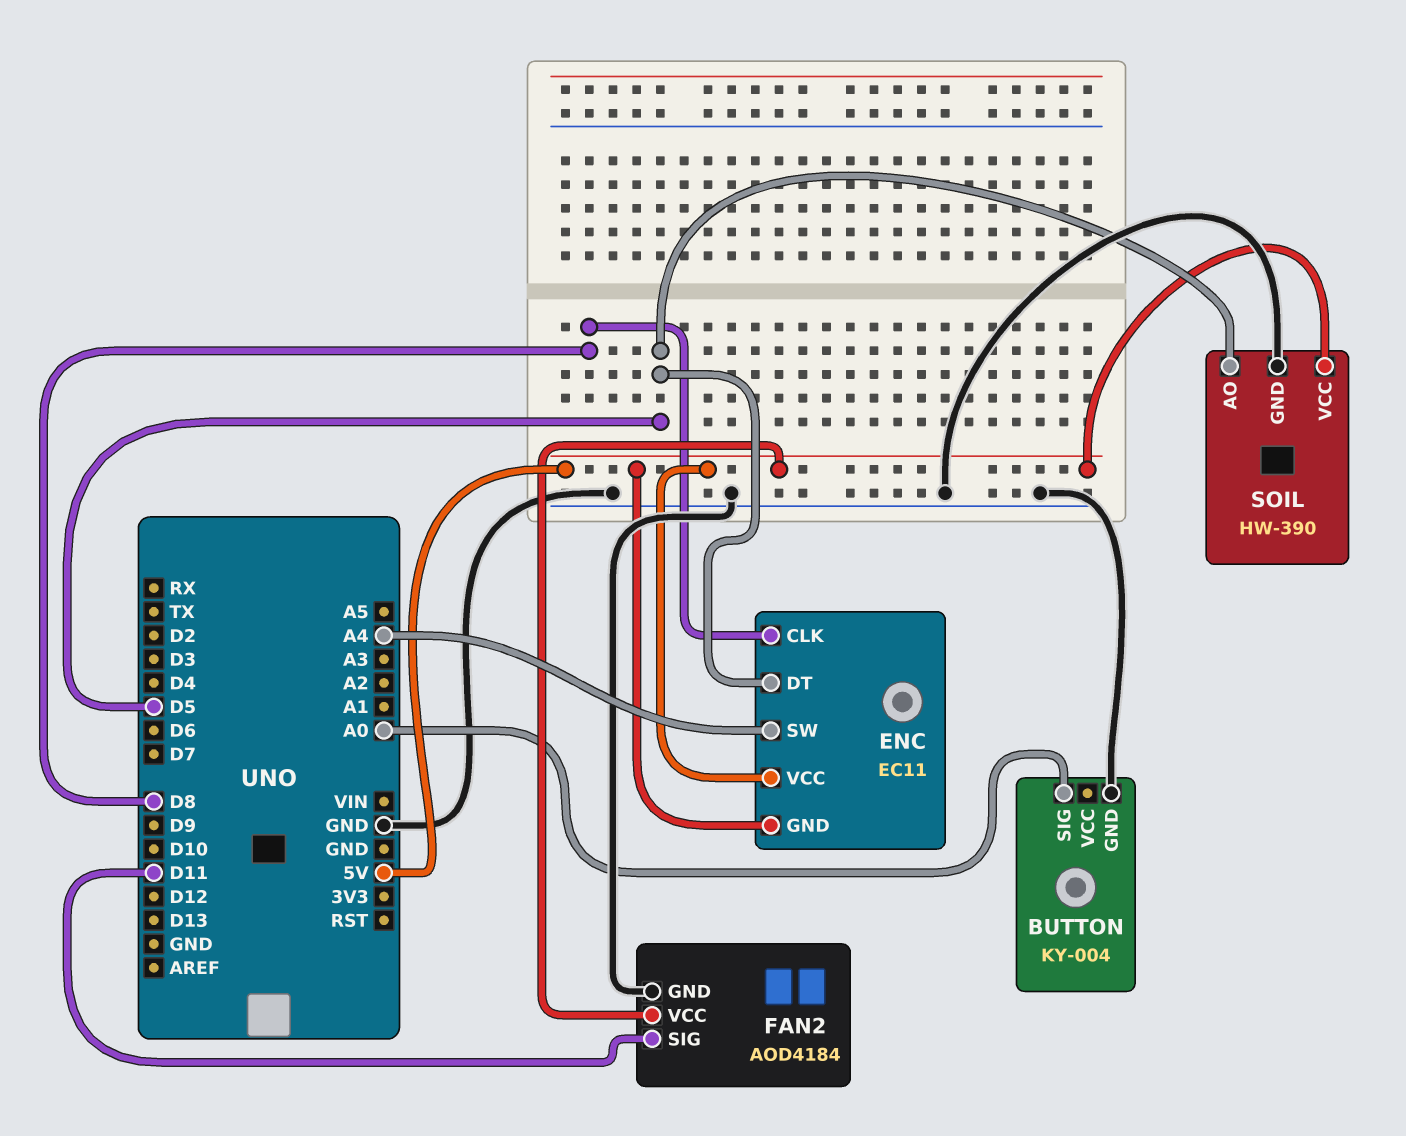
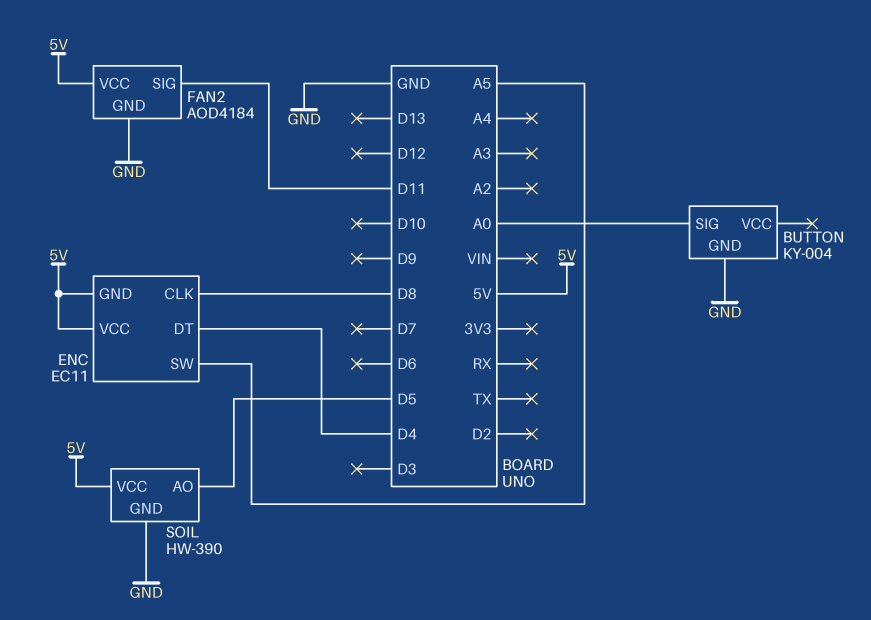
ENC pin DT: D5 -> D4
ENC pin SW: A4 -> A5

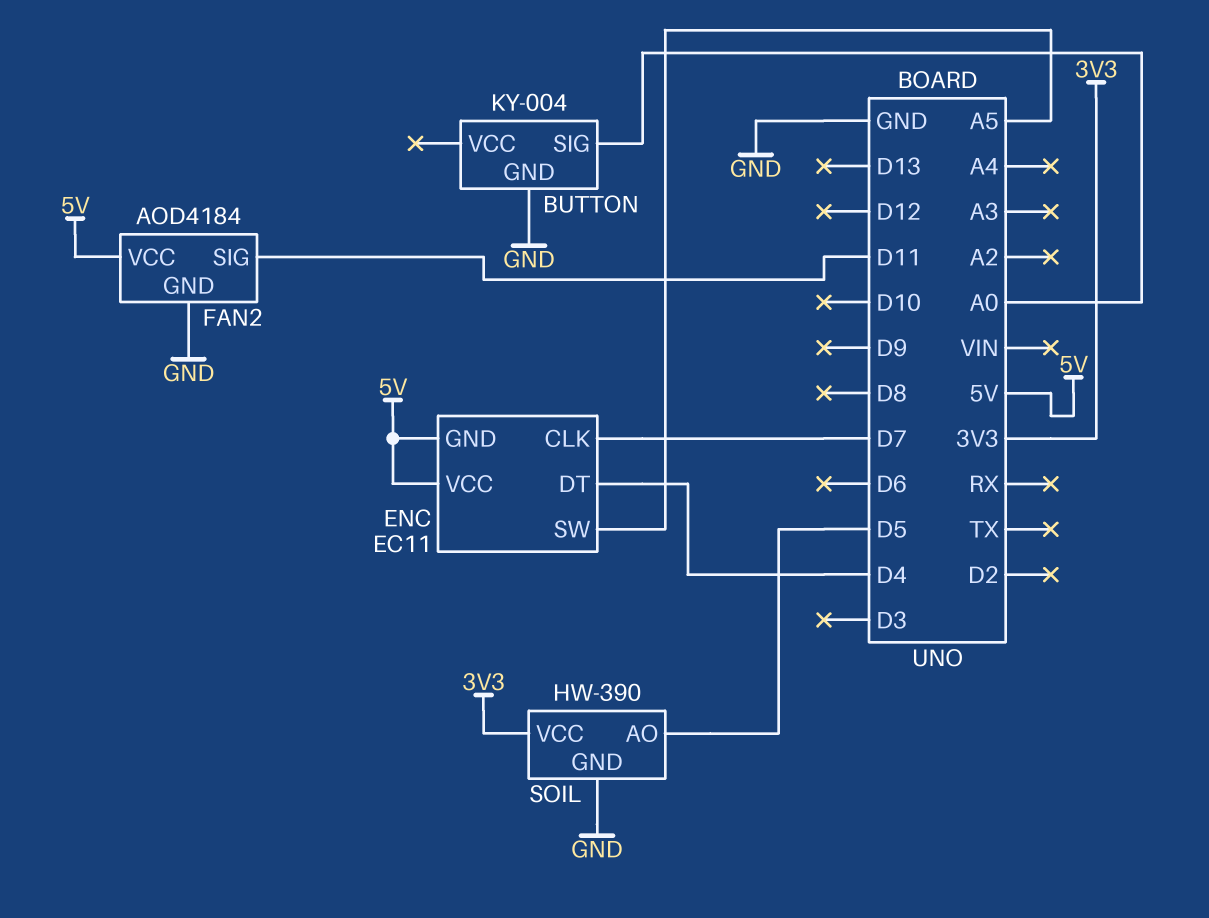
ENC pin CLK: D8 -> D7
SOIL pin VCC: 5V -> 3V3

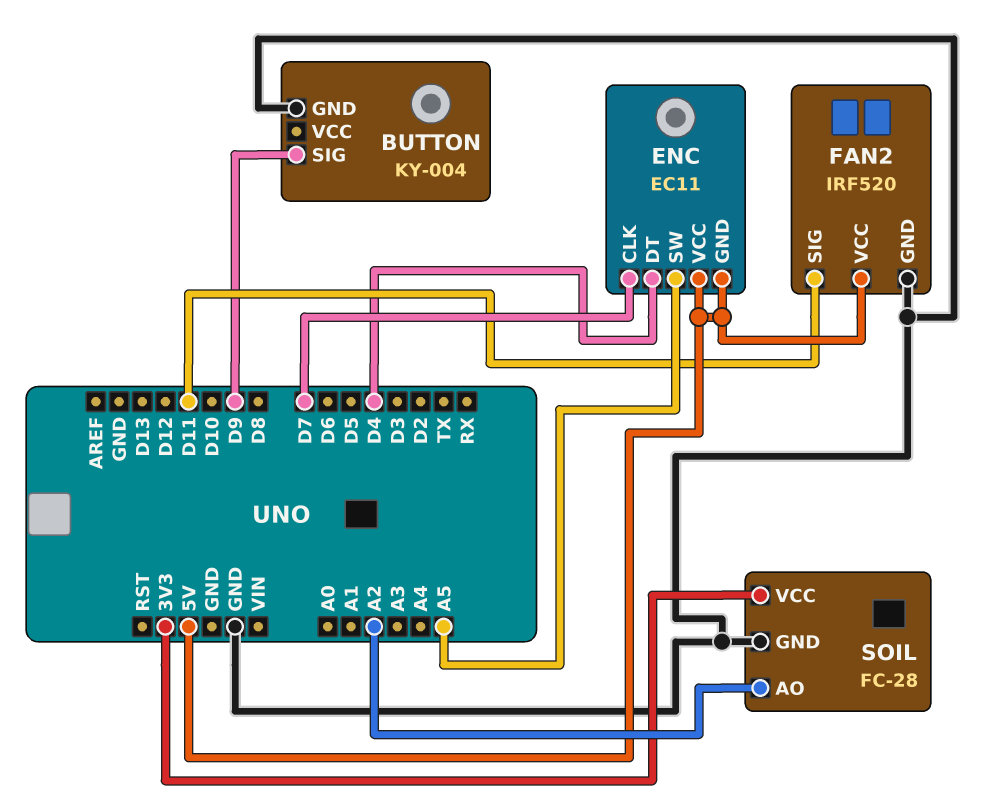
BUTTON pin SIG: A0 -> D9
FAN2: AOD4184 -> IRF520
SOIL: HW-390 -> FC-28
SOIL pin AO: D5 -> A2

